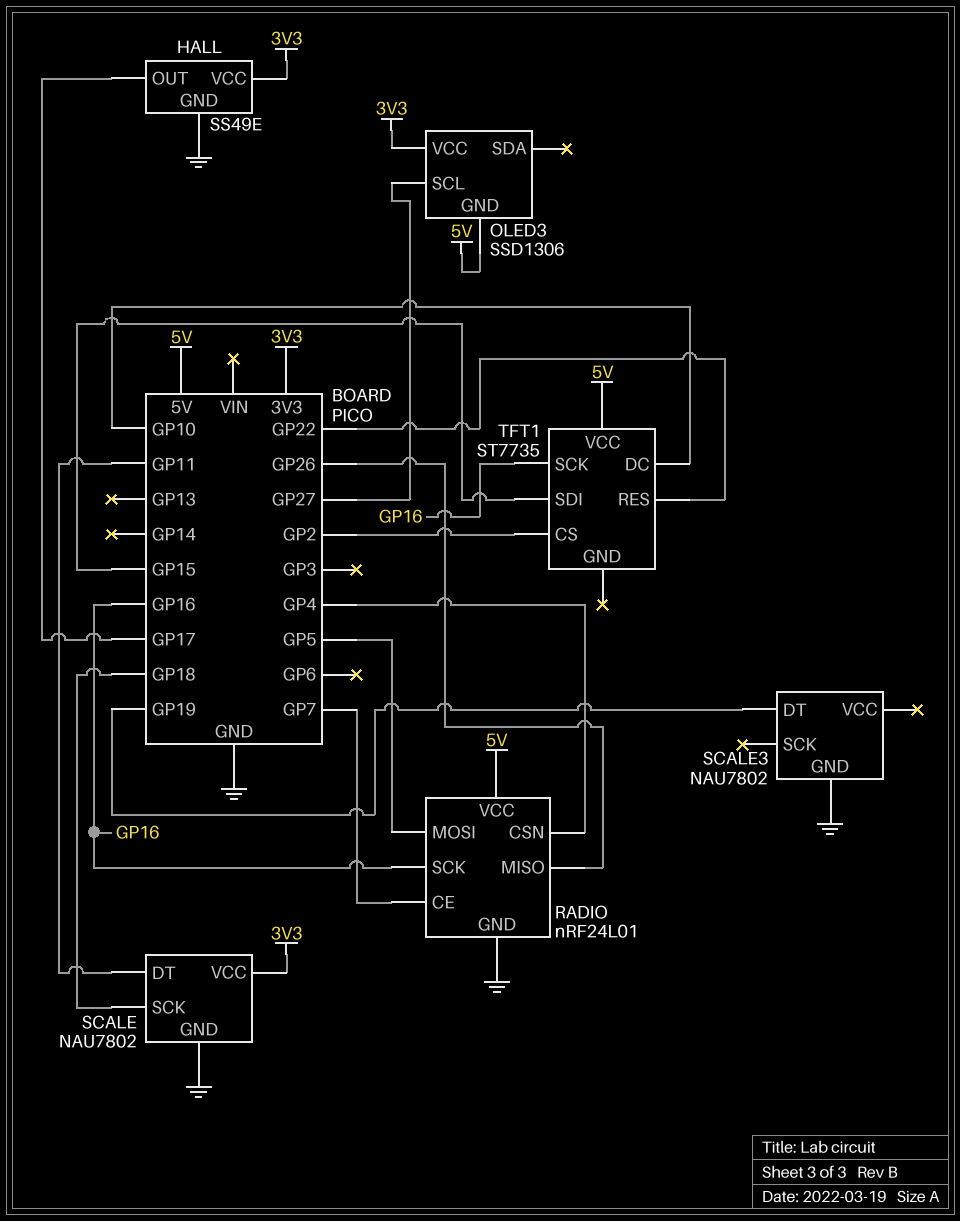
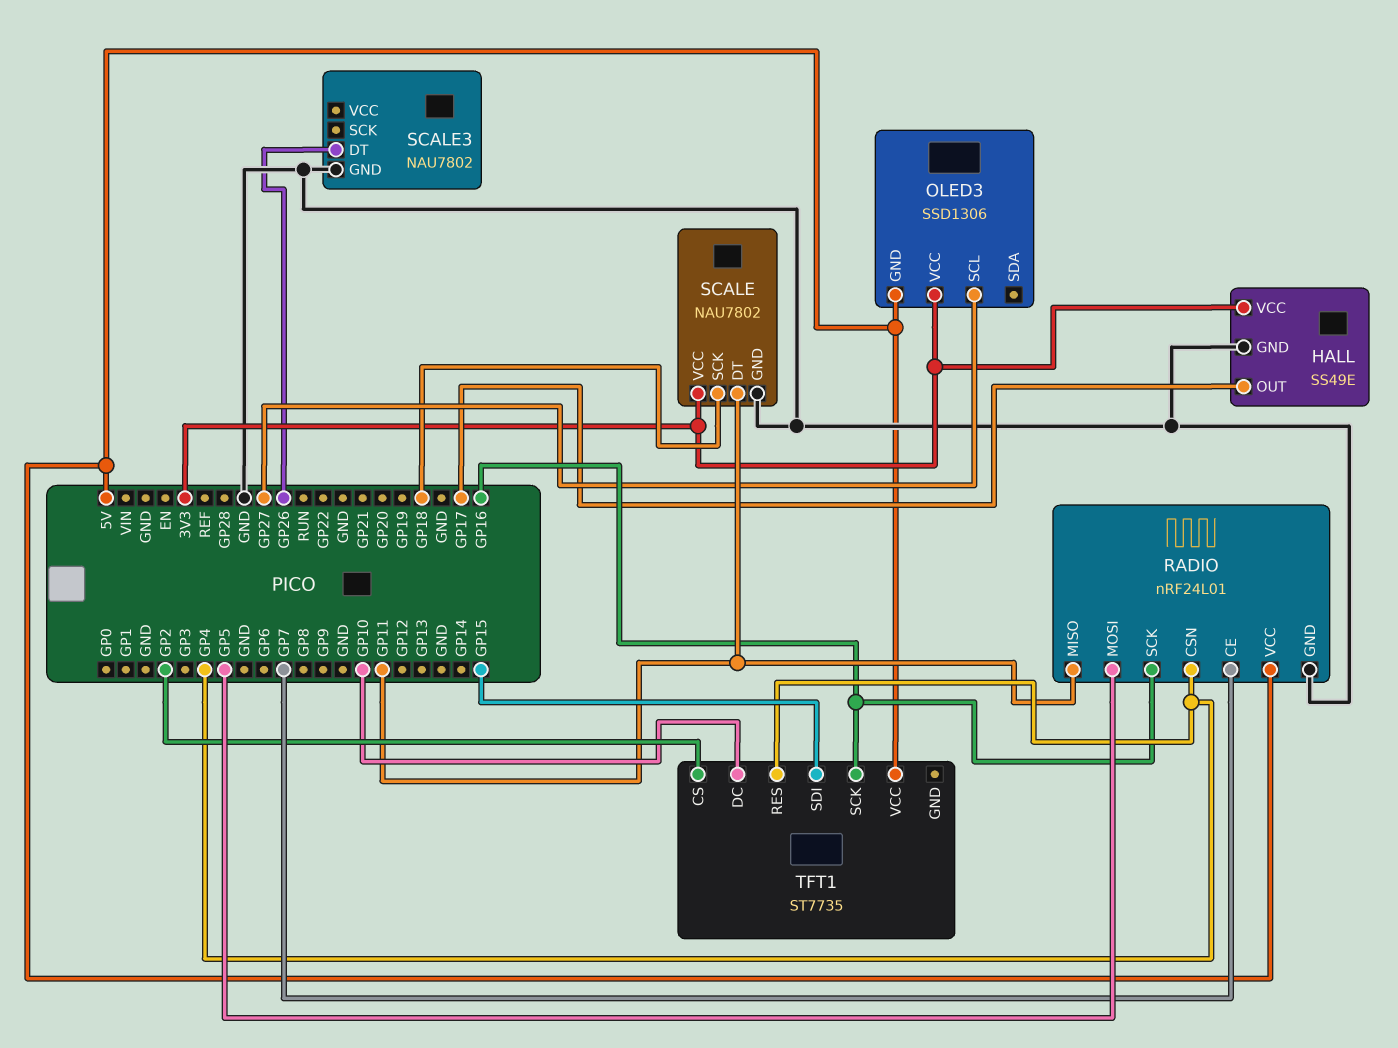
RADIO pin MISO: GP26 -> GP11
SCALE3 pin DT: GP19 -> GP26
TFT1 pin RES: GP22 -> GP4

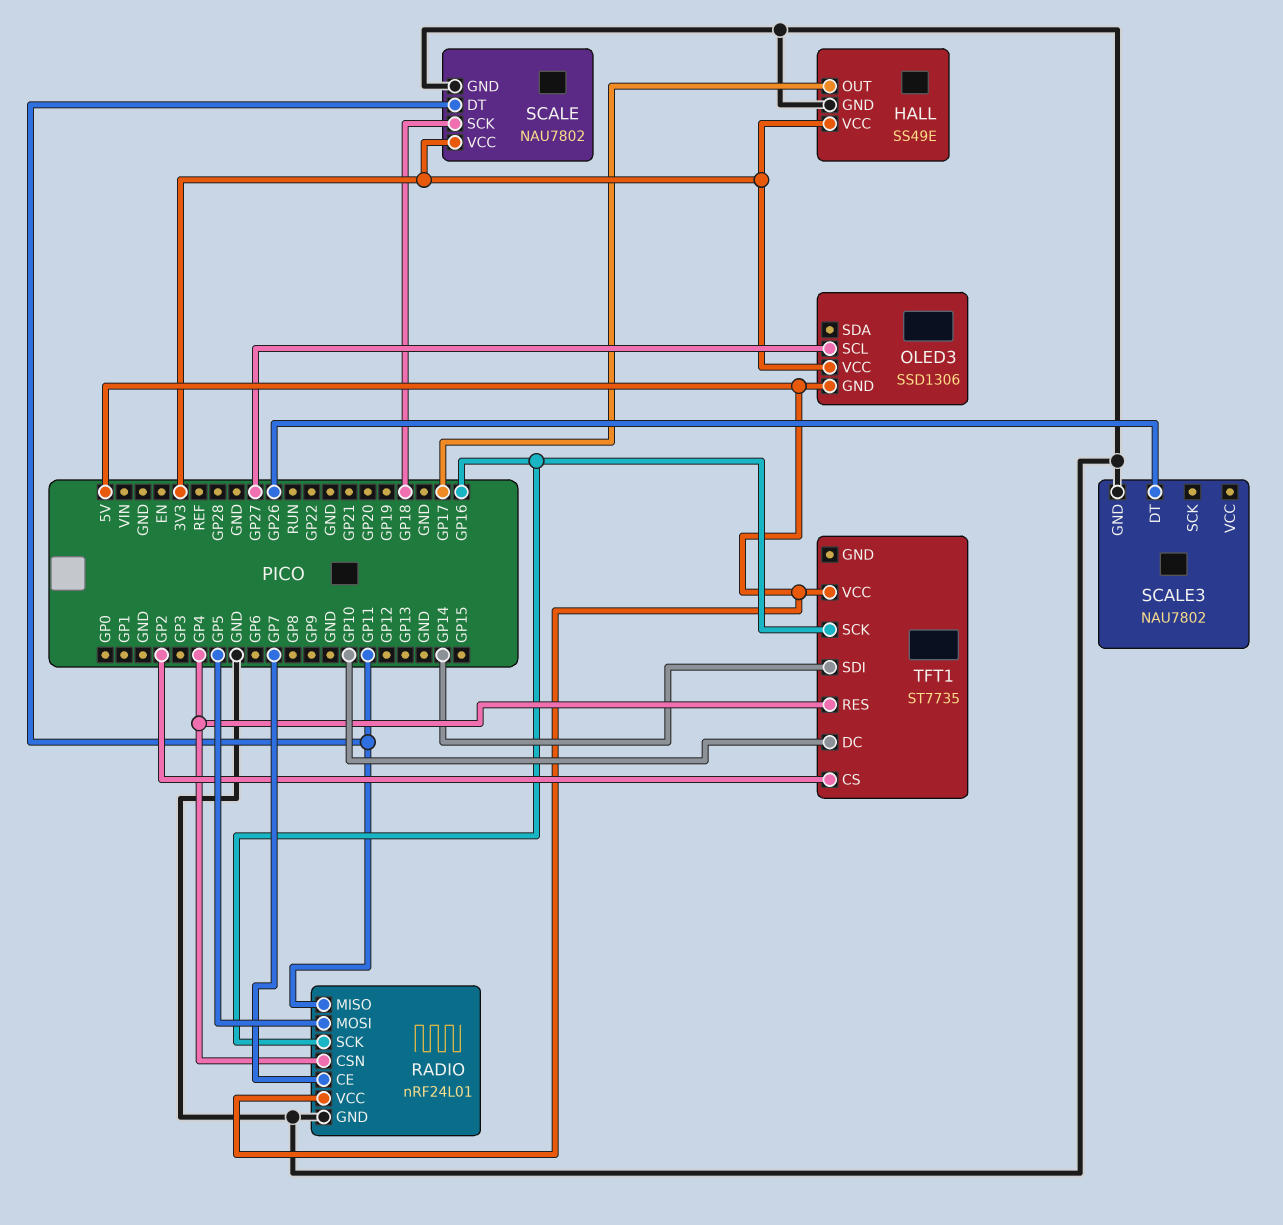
TFT1 pin SDI: GP15 -> GP14

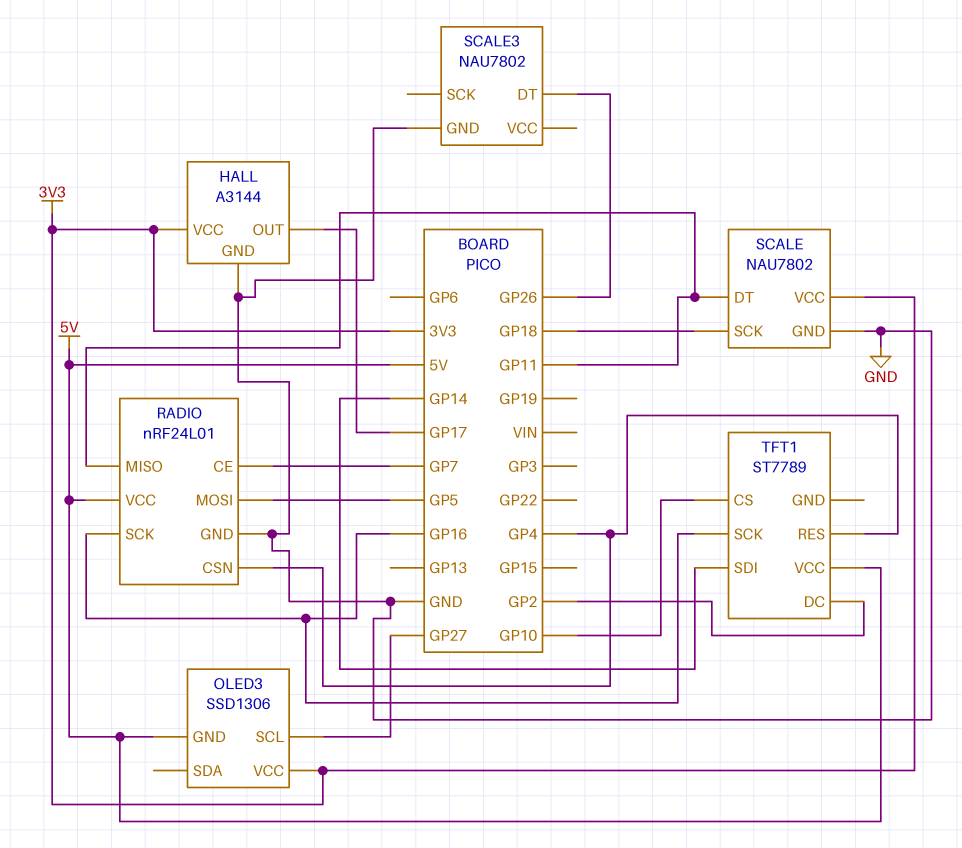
HALL: SS49E -> A3144
TFT1: ST7735 -> ST7789
TFT1 pin CS: GP2 -> GP10
TFT1 pin DC: GP10 -> GP2

